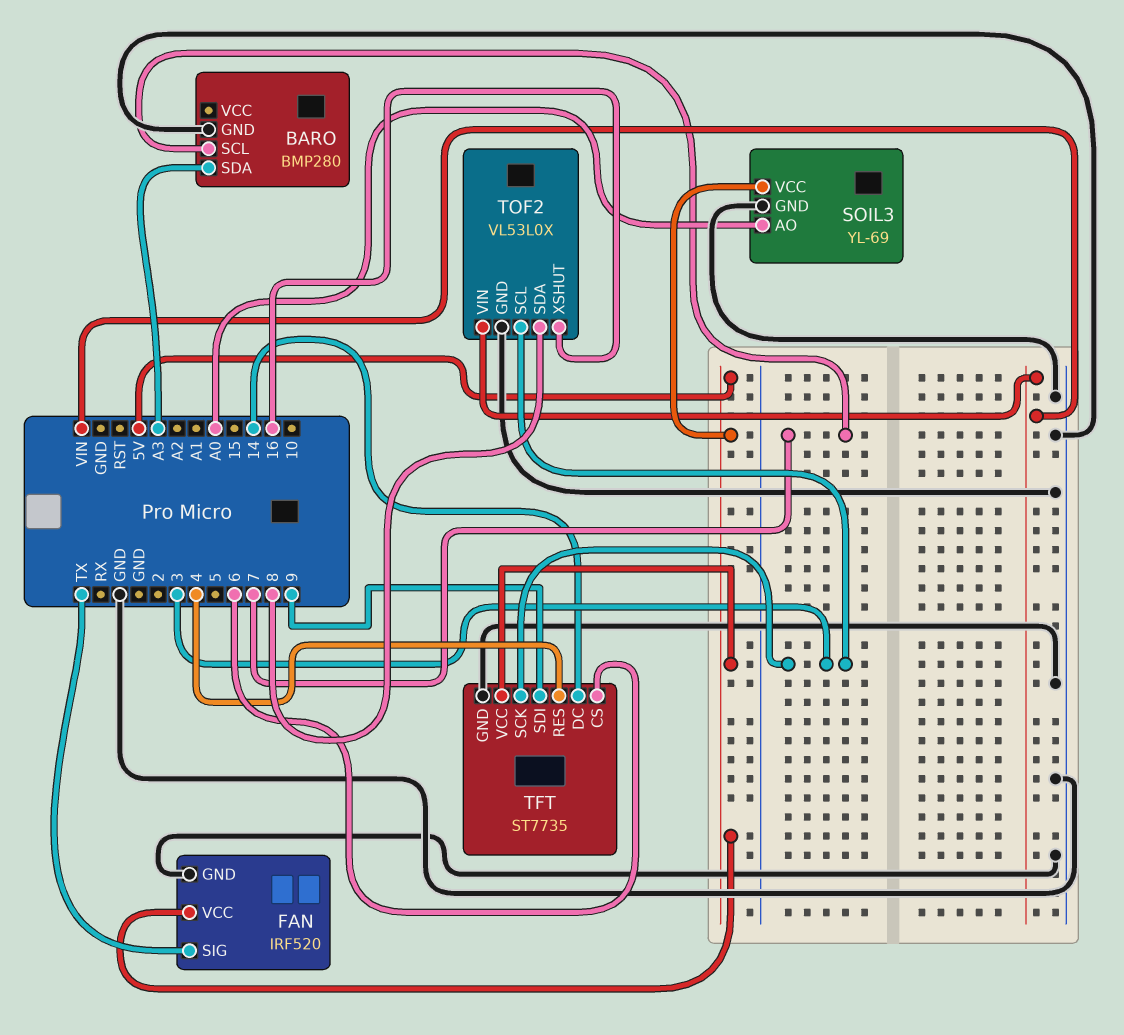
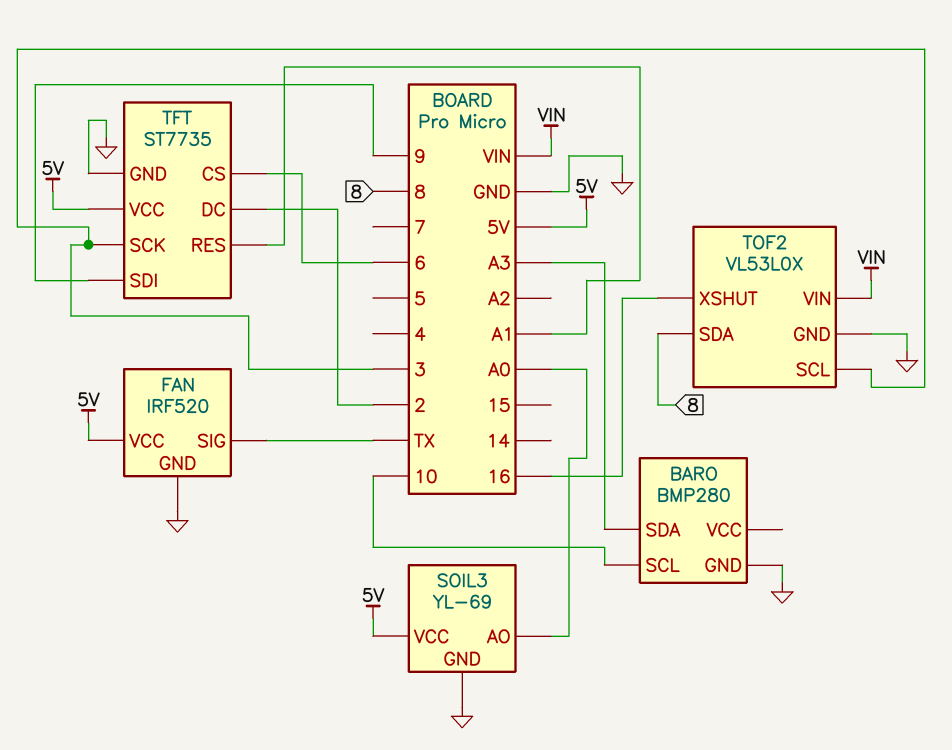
BARO pin SCL: 7 -> 10
TFT pin DC: 14 -> 2
TFT pin RES: 4 -> A1

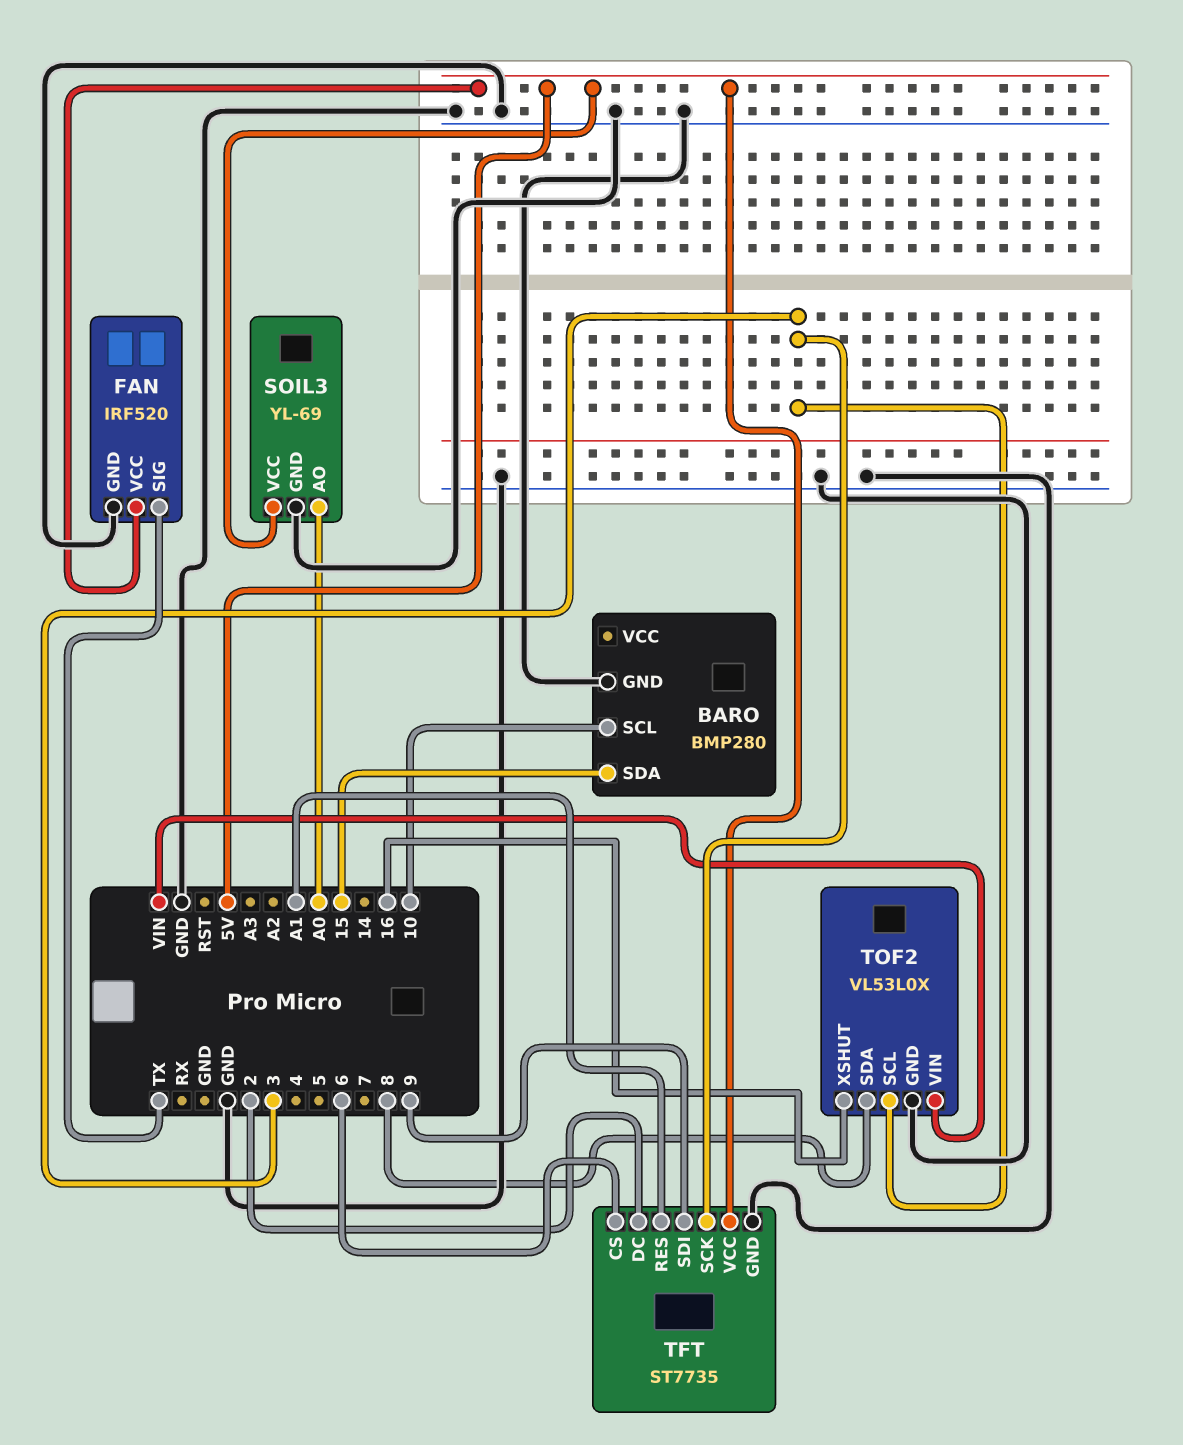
BARO pin SDA: A3 -> 15

